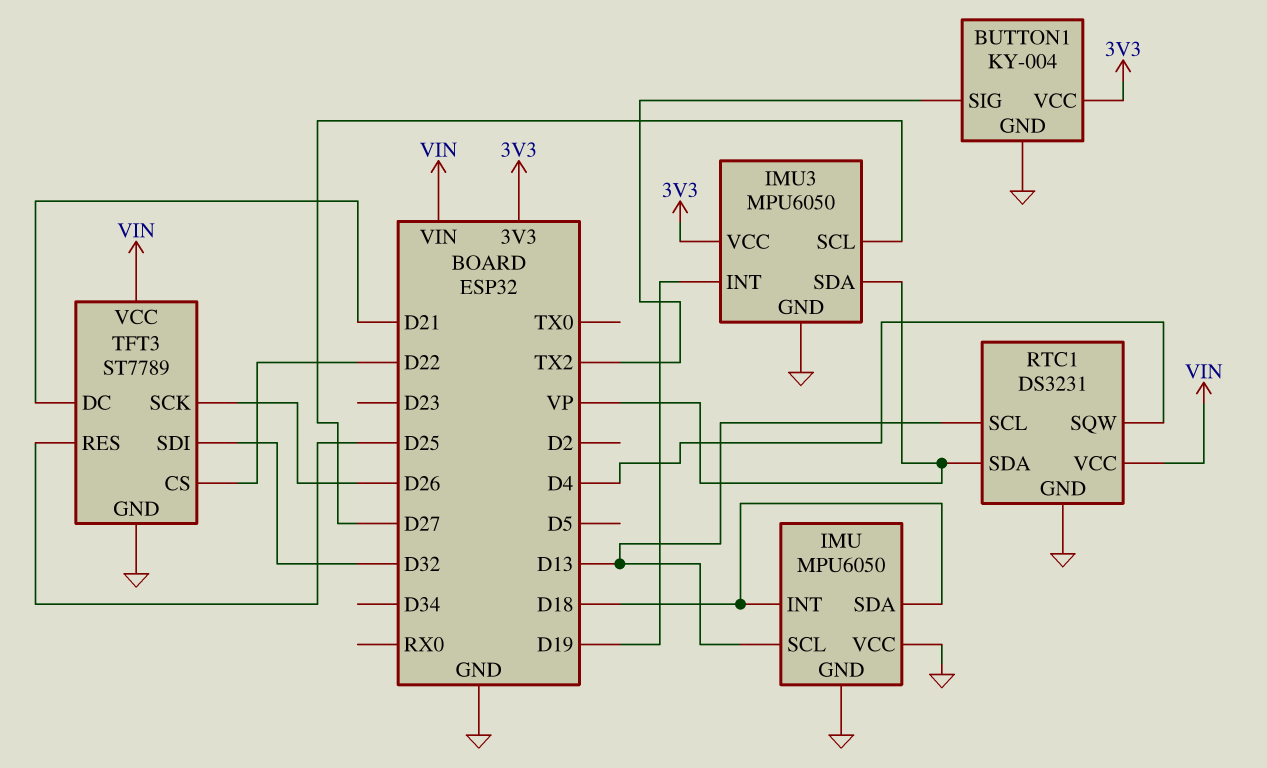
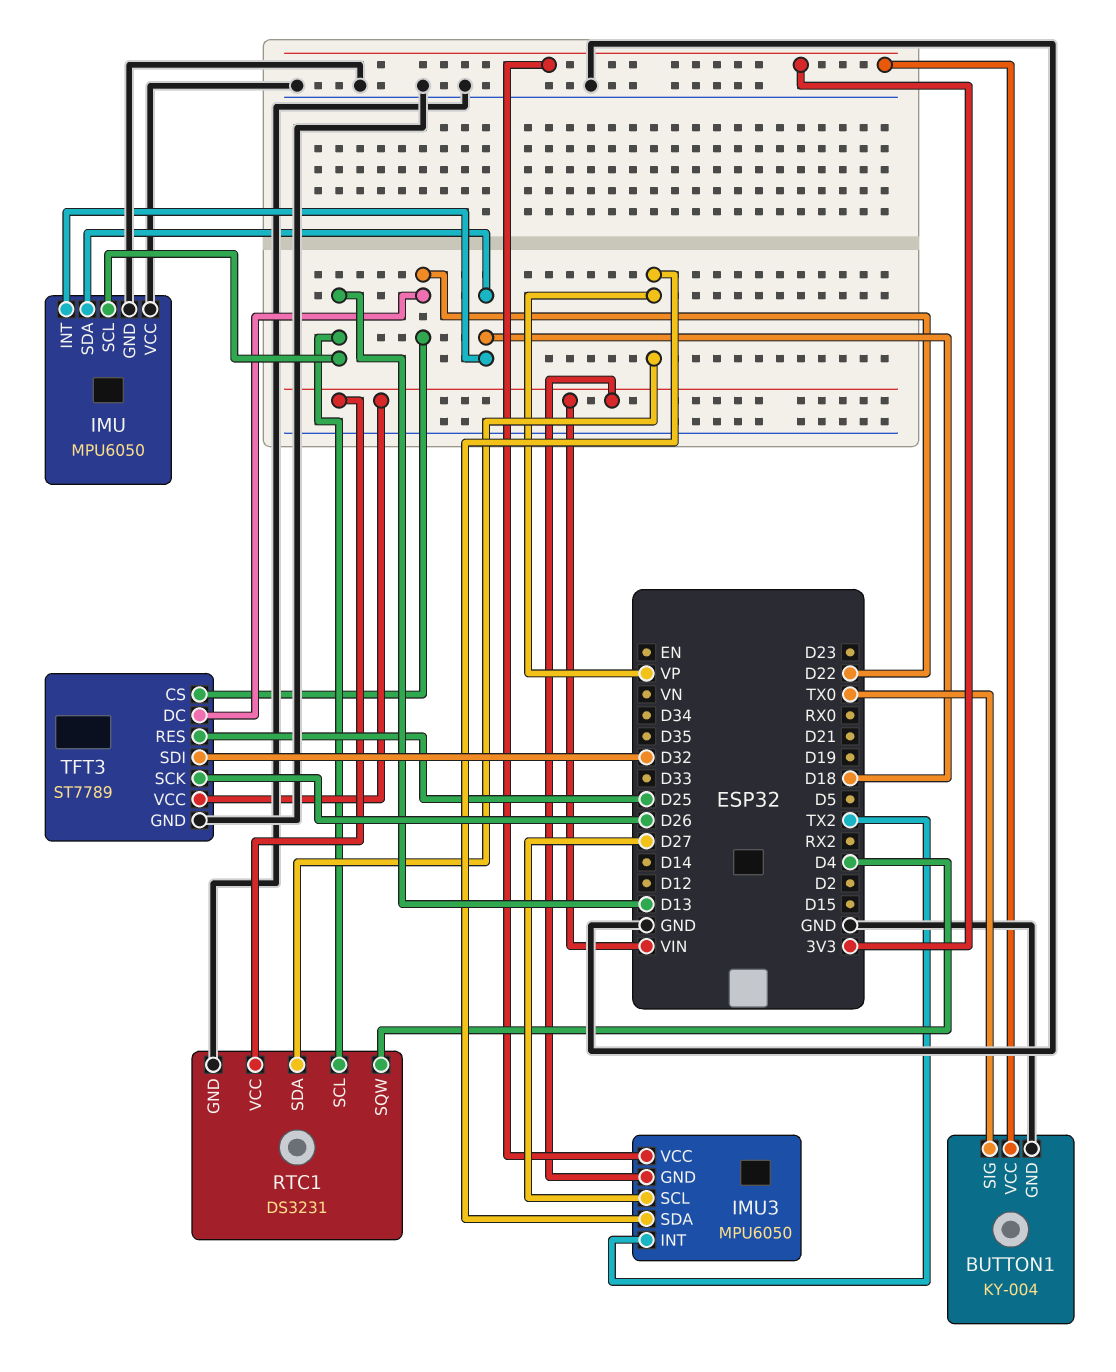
BUTTON1 pin SIG: TX2 -> TX0
IMU3 pin GND: GND -> VIN
IMU3 pin INT: D19 -> TX2
TFT3 pin DC: D21 -> D22

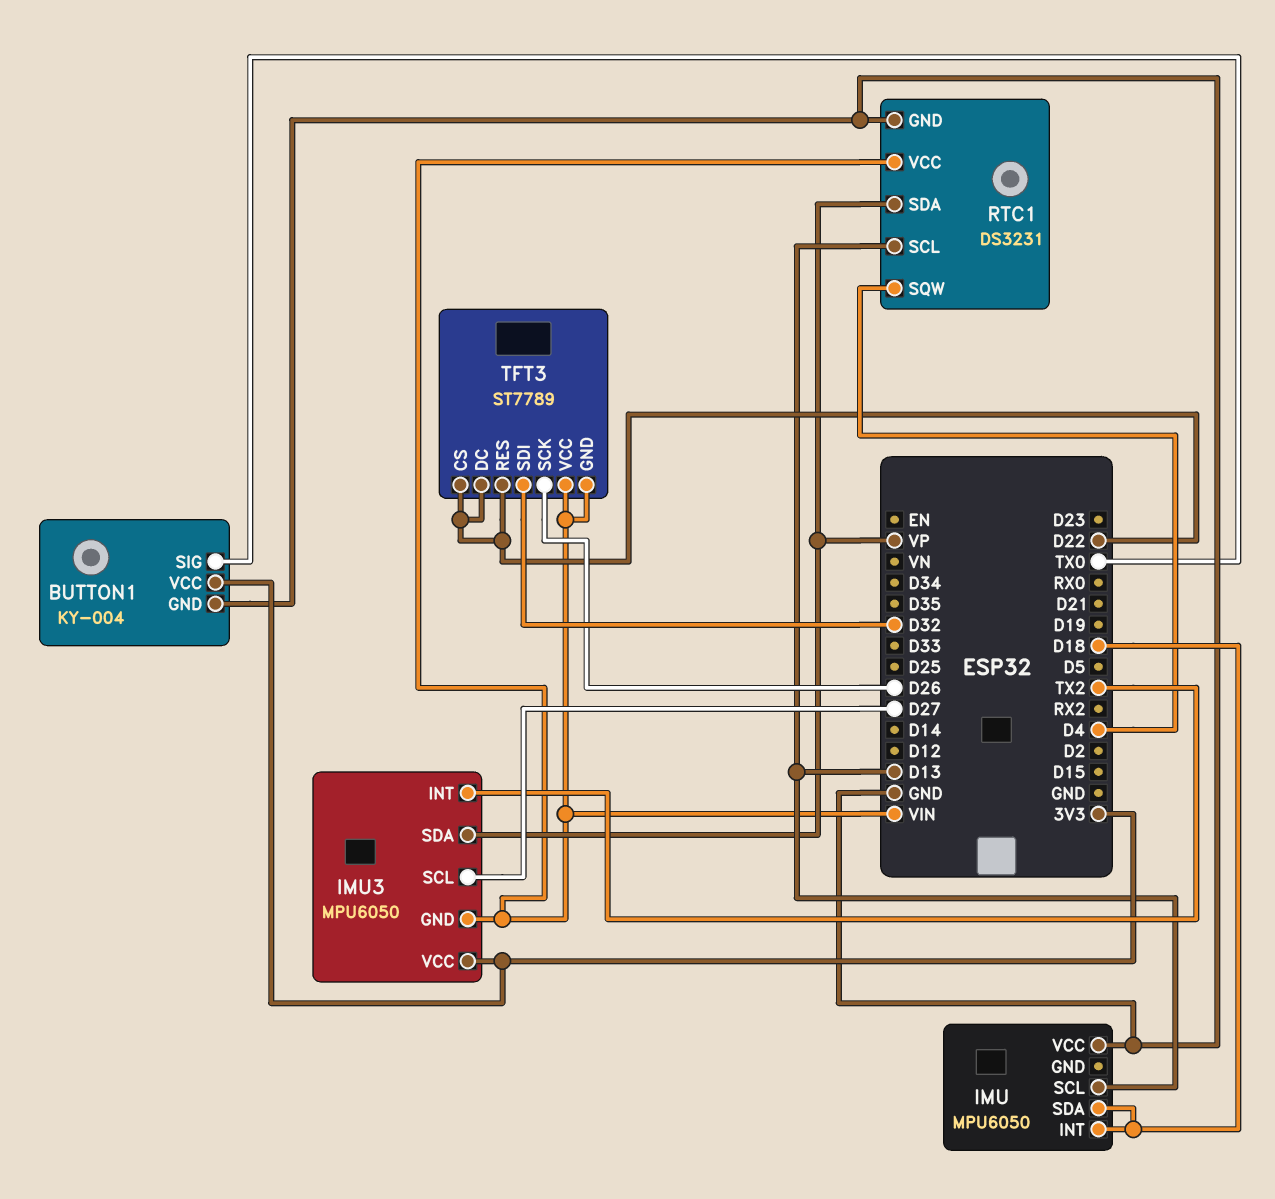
IMU pin GND: GND -> none
TFT3 pin GND: GND -> VIN
TFT3 pin RES: D25 -> D22

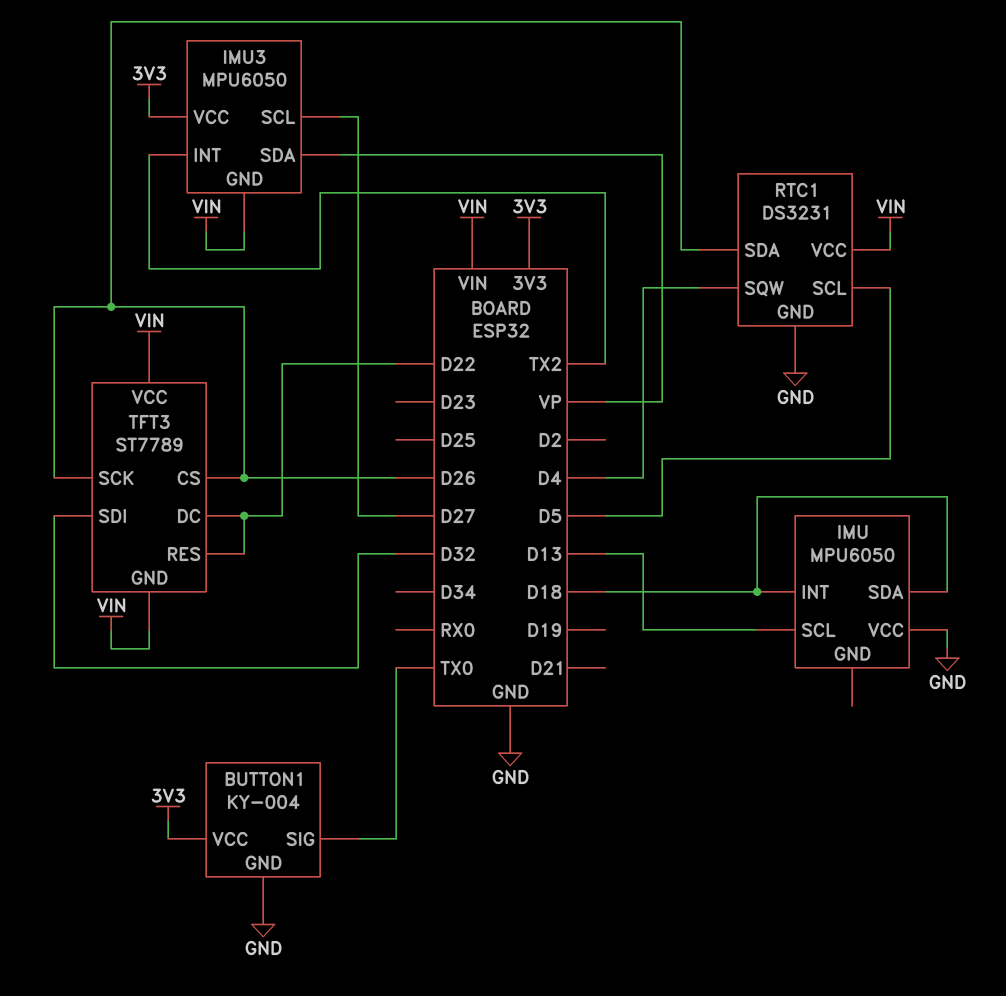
RTC1 pin SCL: D13 -> D5
RTC1 pin SDA: VP -> D26
TFT3 pin CS: D22 -> D26

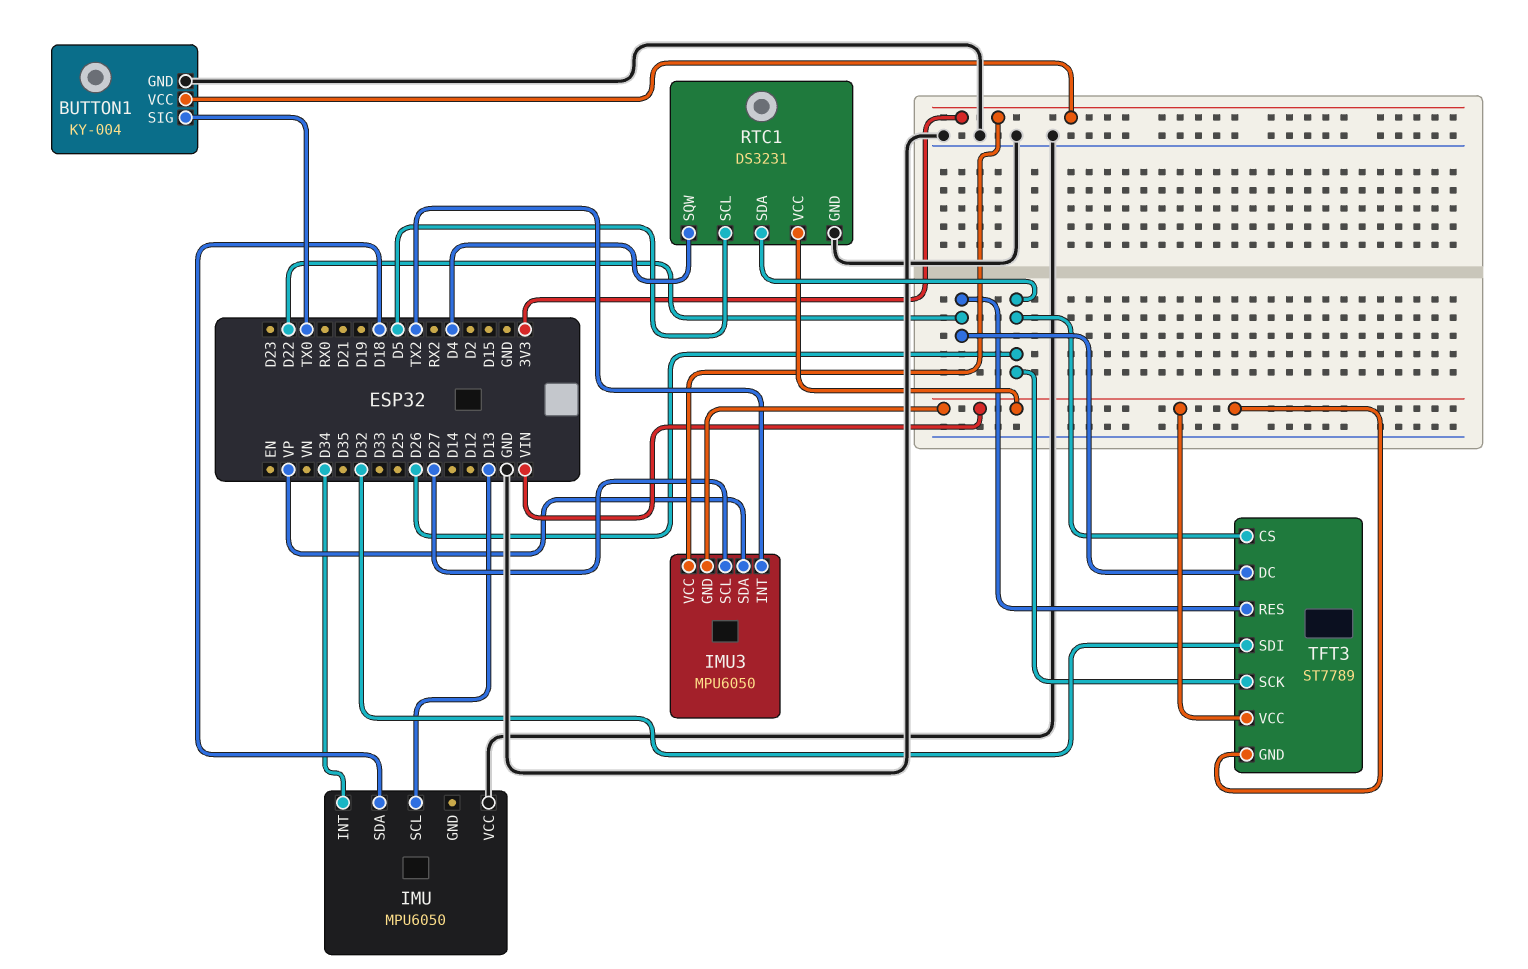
IMU pin INT: D18 -> D34

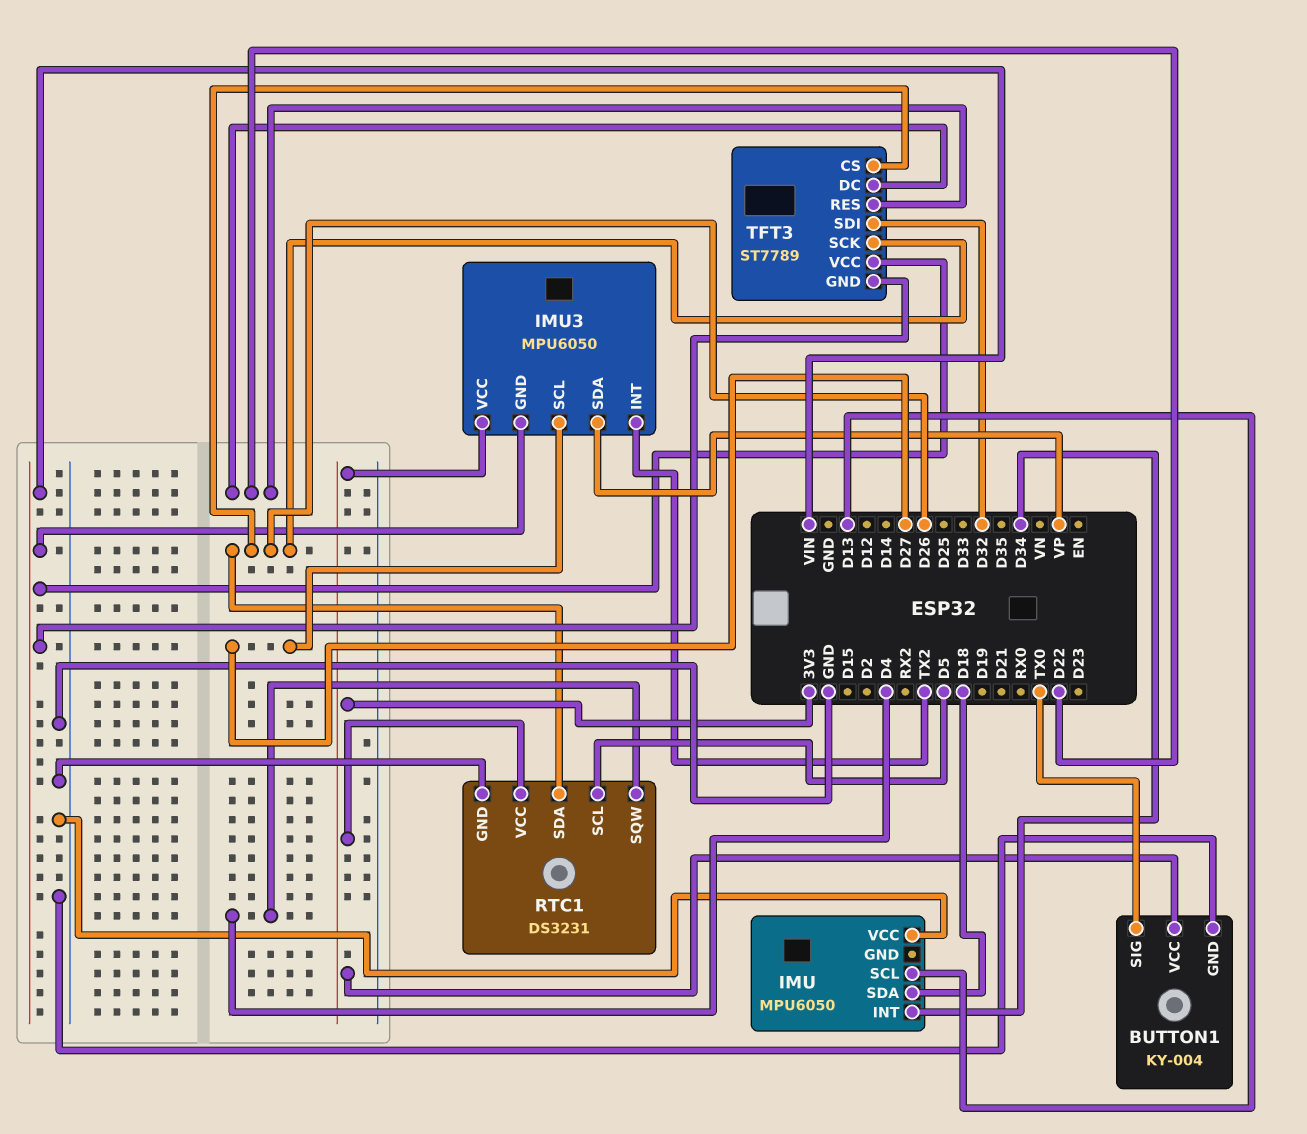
RTC1 pin VCC: VIN -> 3V3

